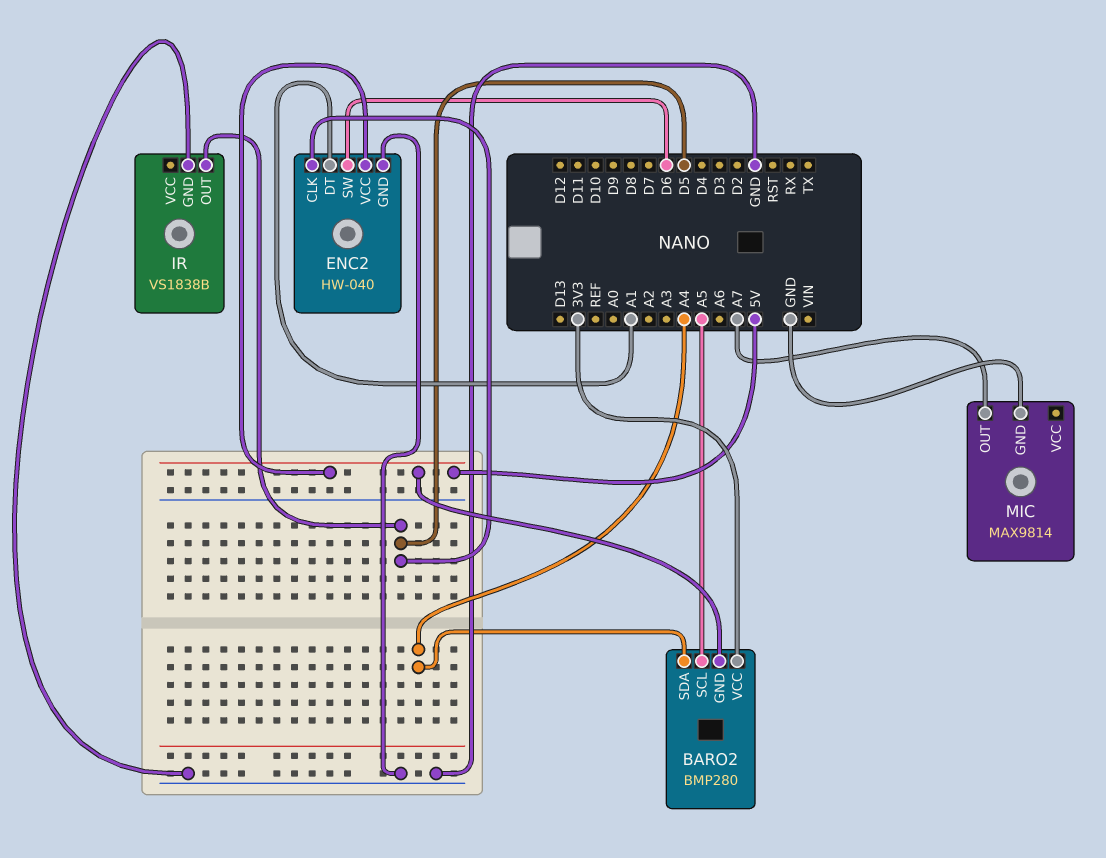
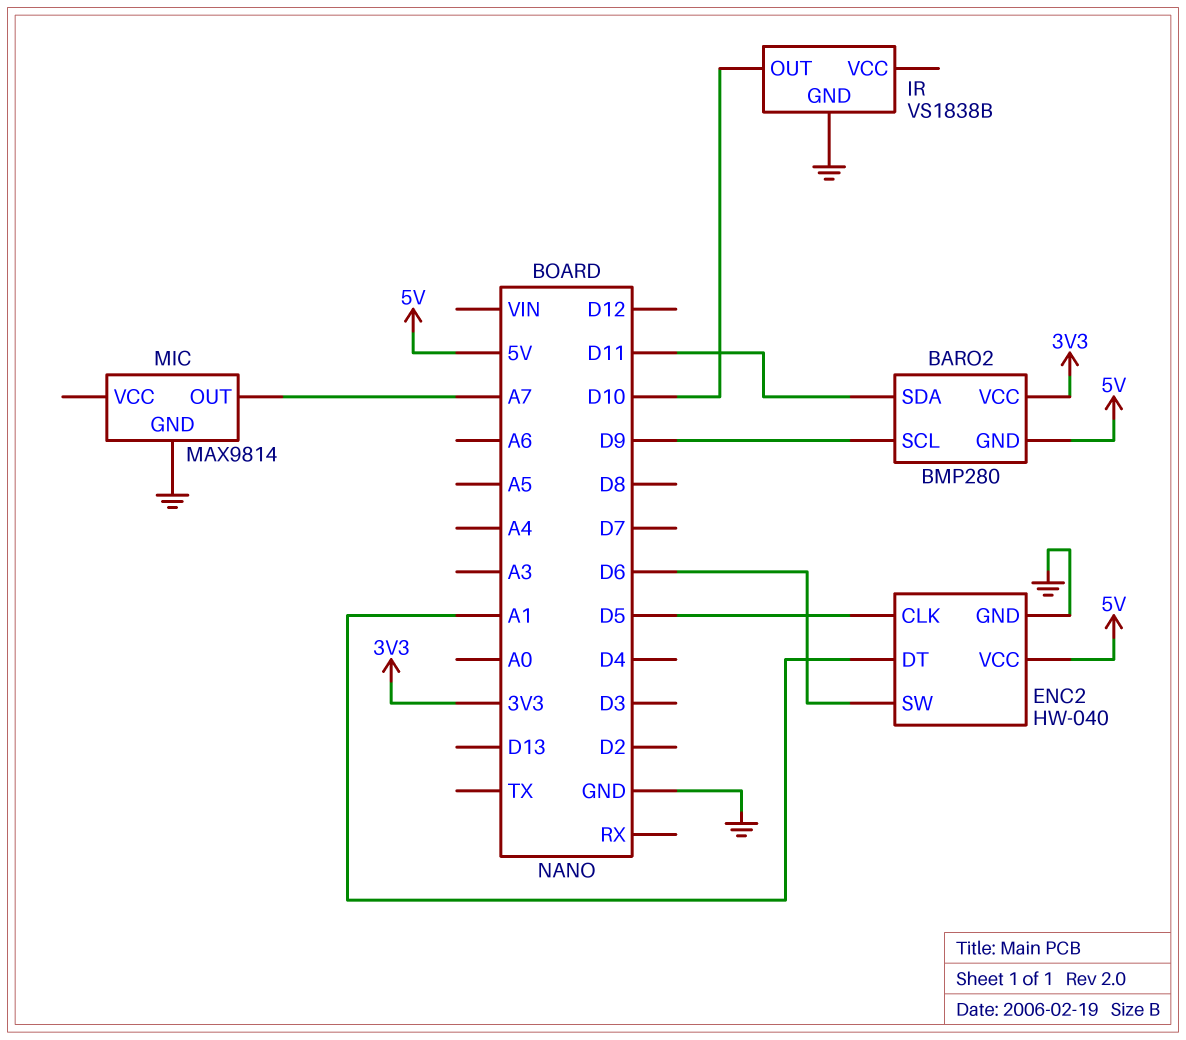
BARO2 pin SCL: A5 -> D9
BARO2 pin SDA: A4 -> D11
IR pin OUT: D5 -> D10

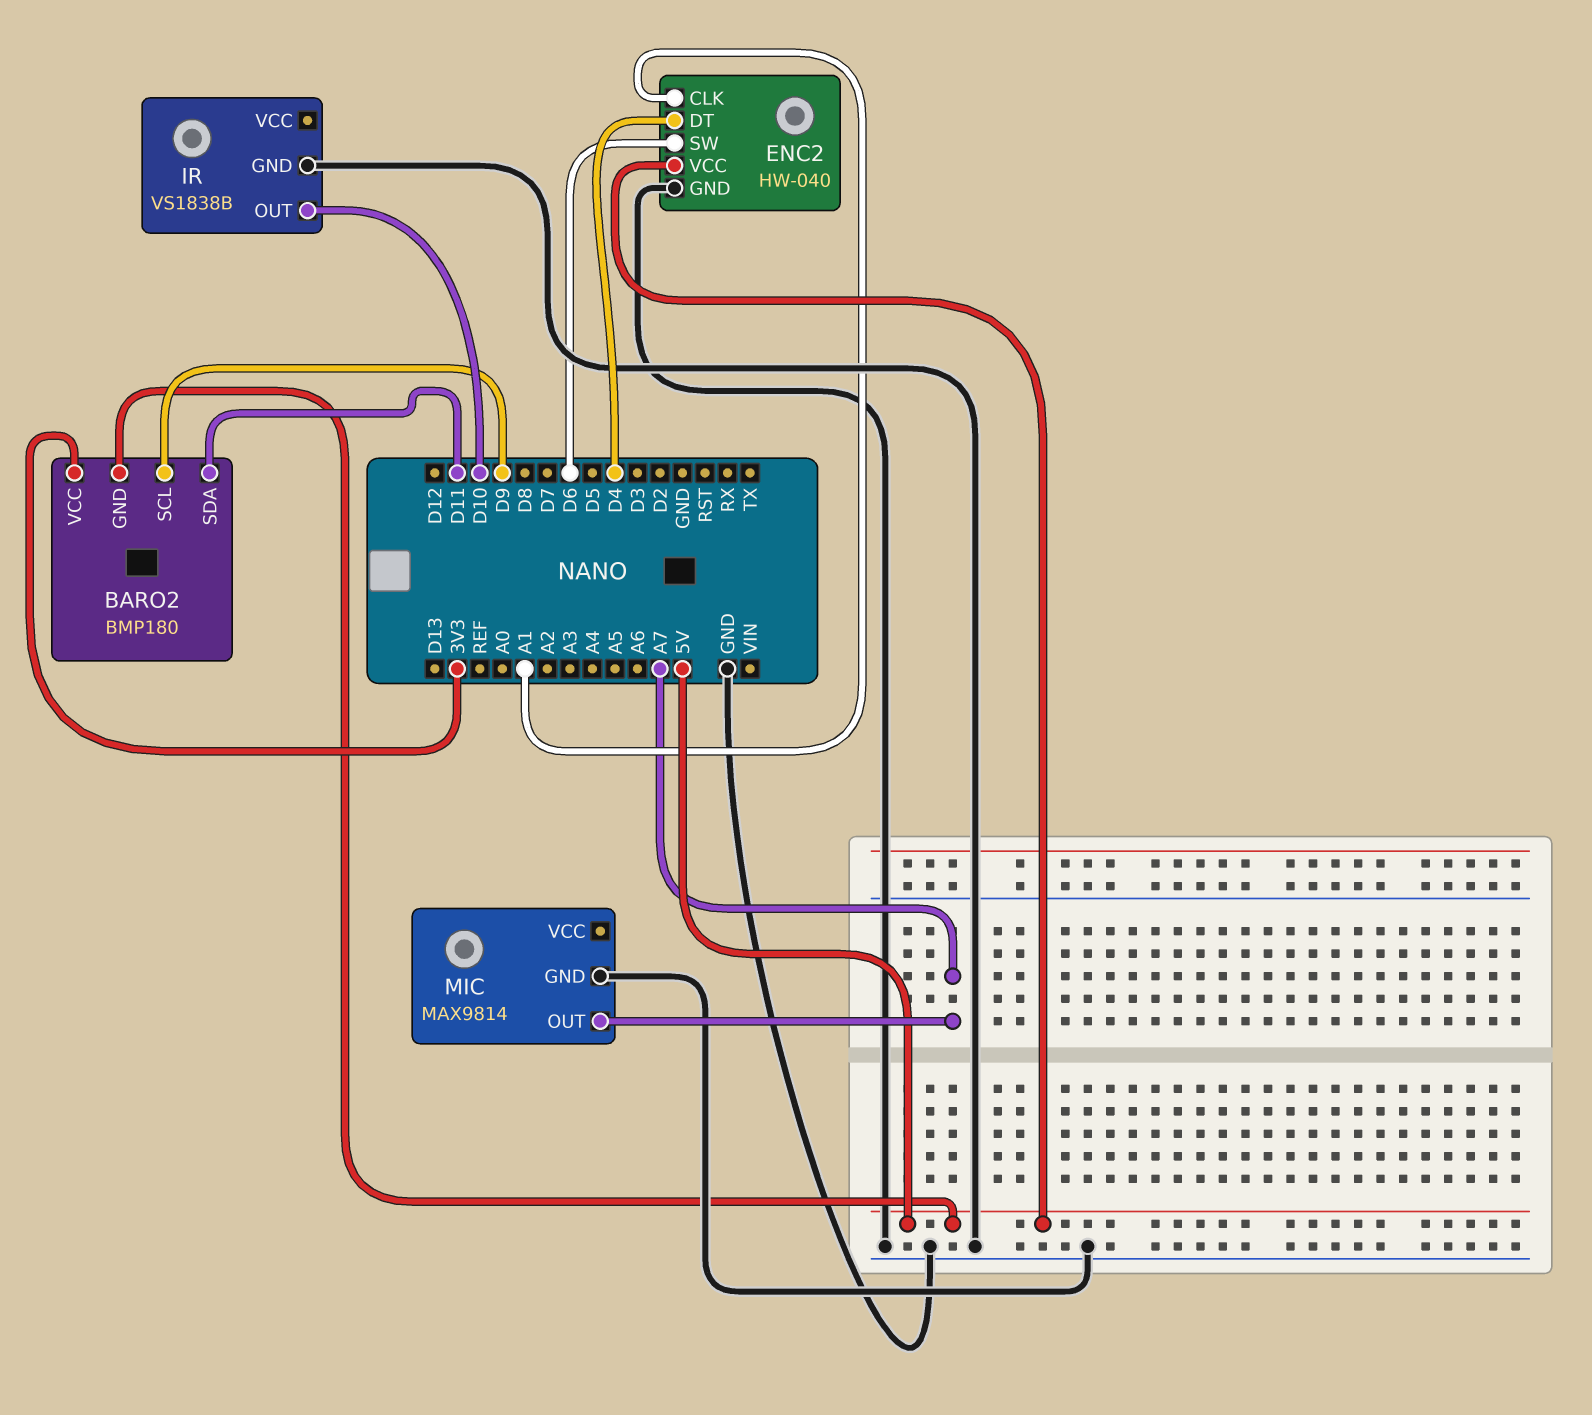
BARO2: BMP280 -> BMP180
ENC2 pin CLK: D5 -> A1
ENC2 pin DT: A1 -> D4

